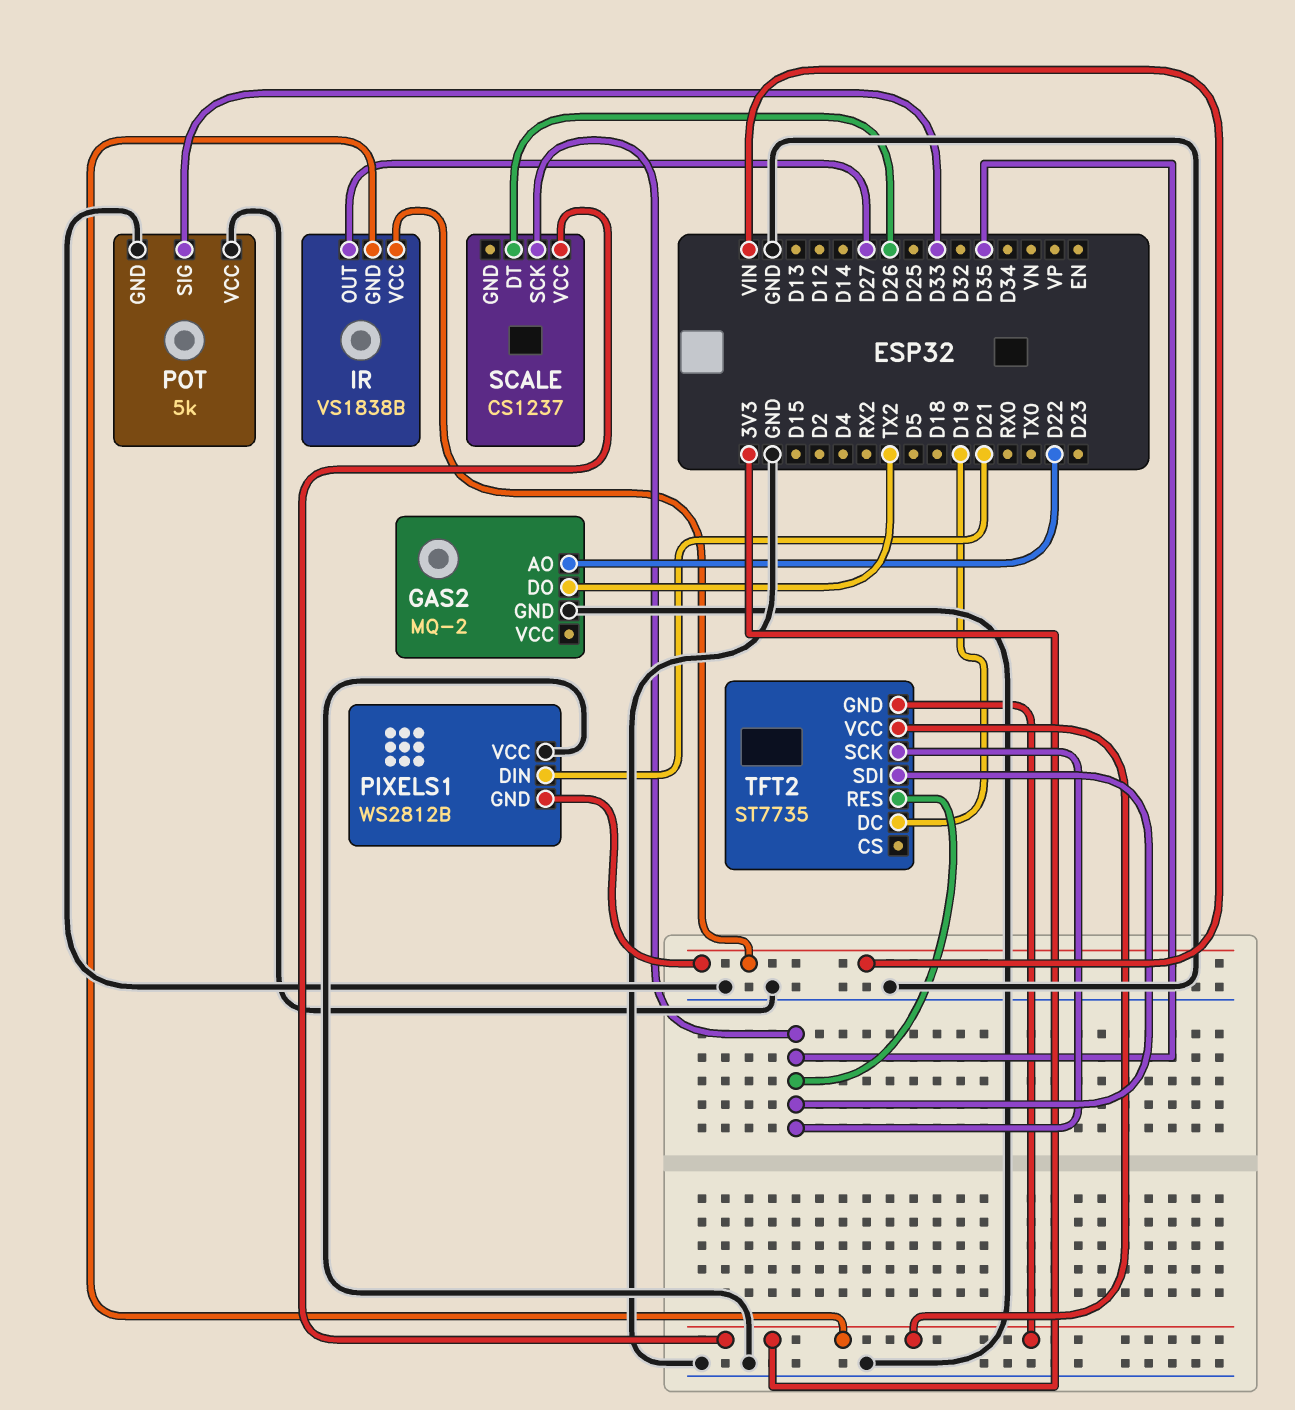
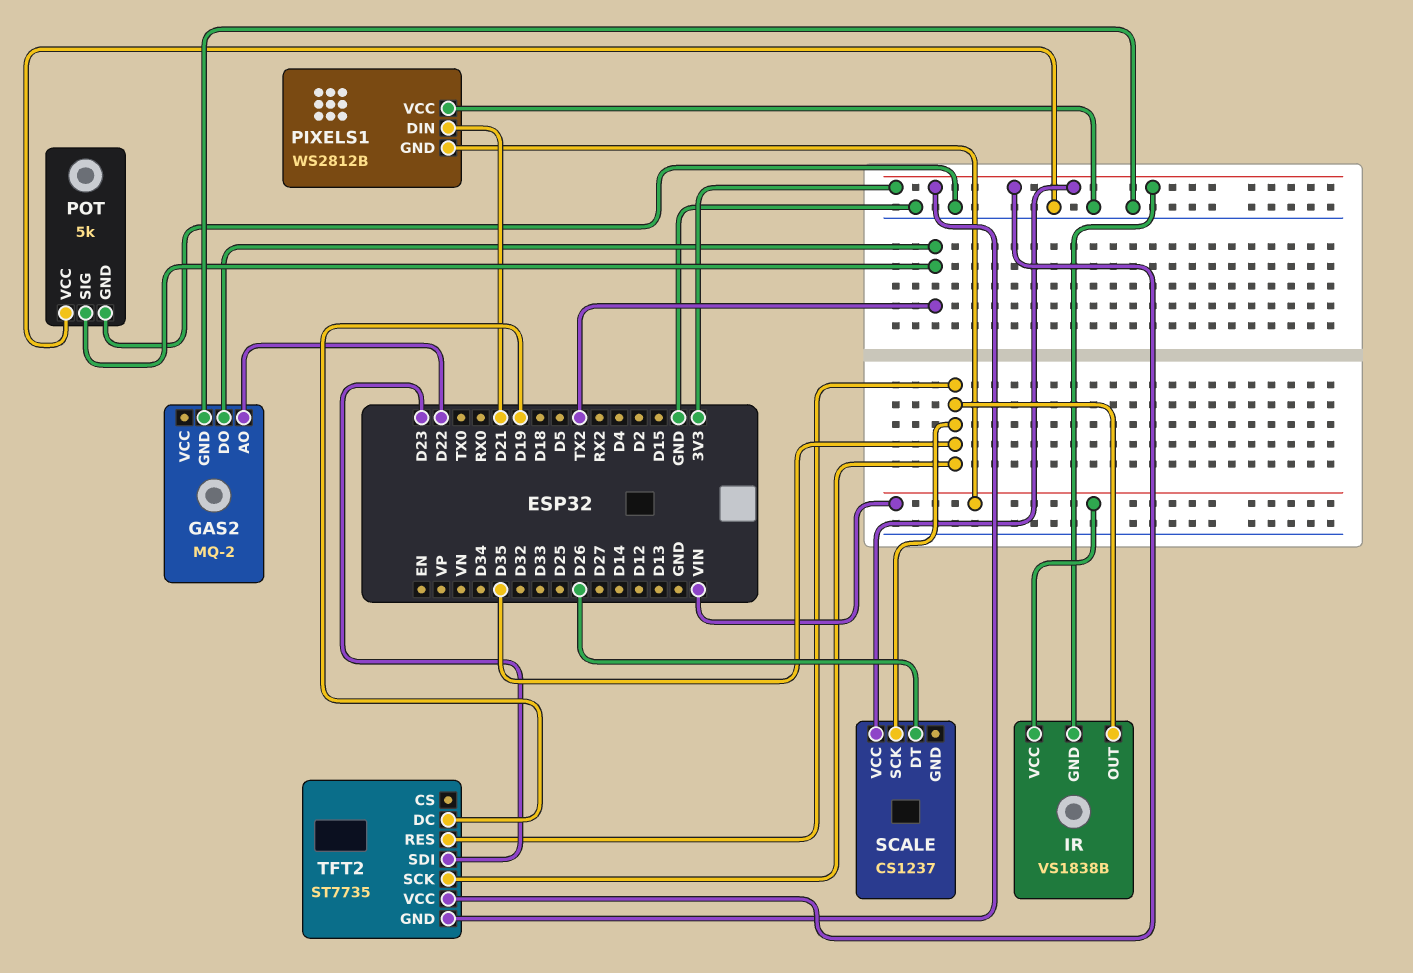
IR pin OUT: D27 -> D35
POT pin SIG: D33 -> TX2
TFT2 pin SDI: D35 -> D23

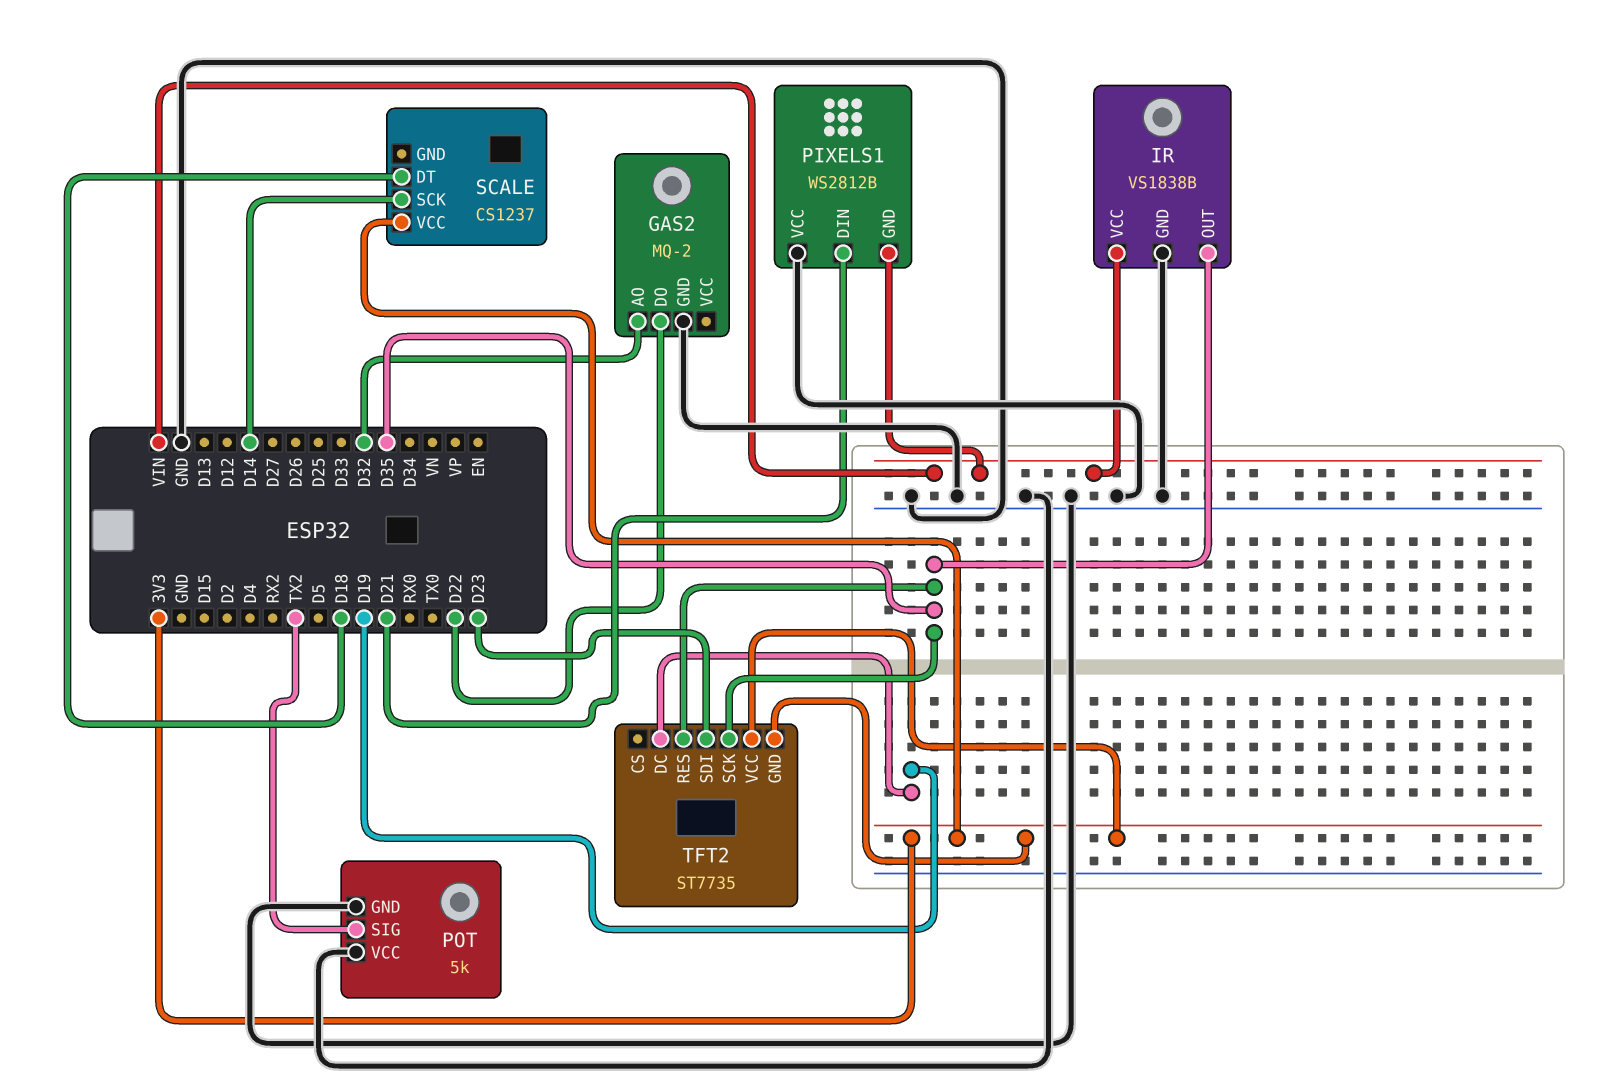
GAS2 pin AO: D22 -> D32
GAS2 pin DO: TX2 -> D22
IR pin GND: 3V3 -> GND
SCALE pin DT: D26 -> D18
SCALE pin SCK: D35 -> D14

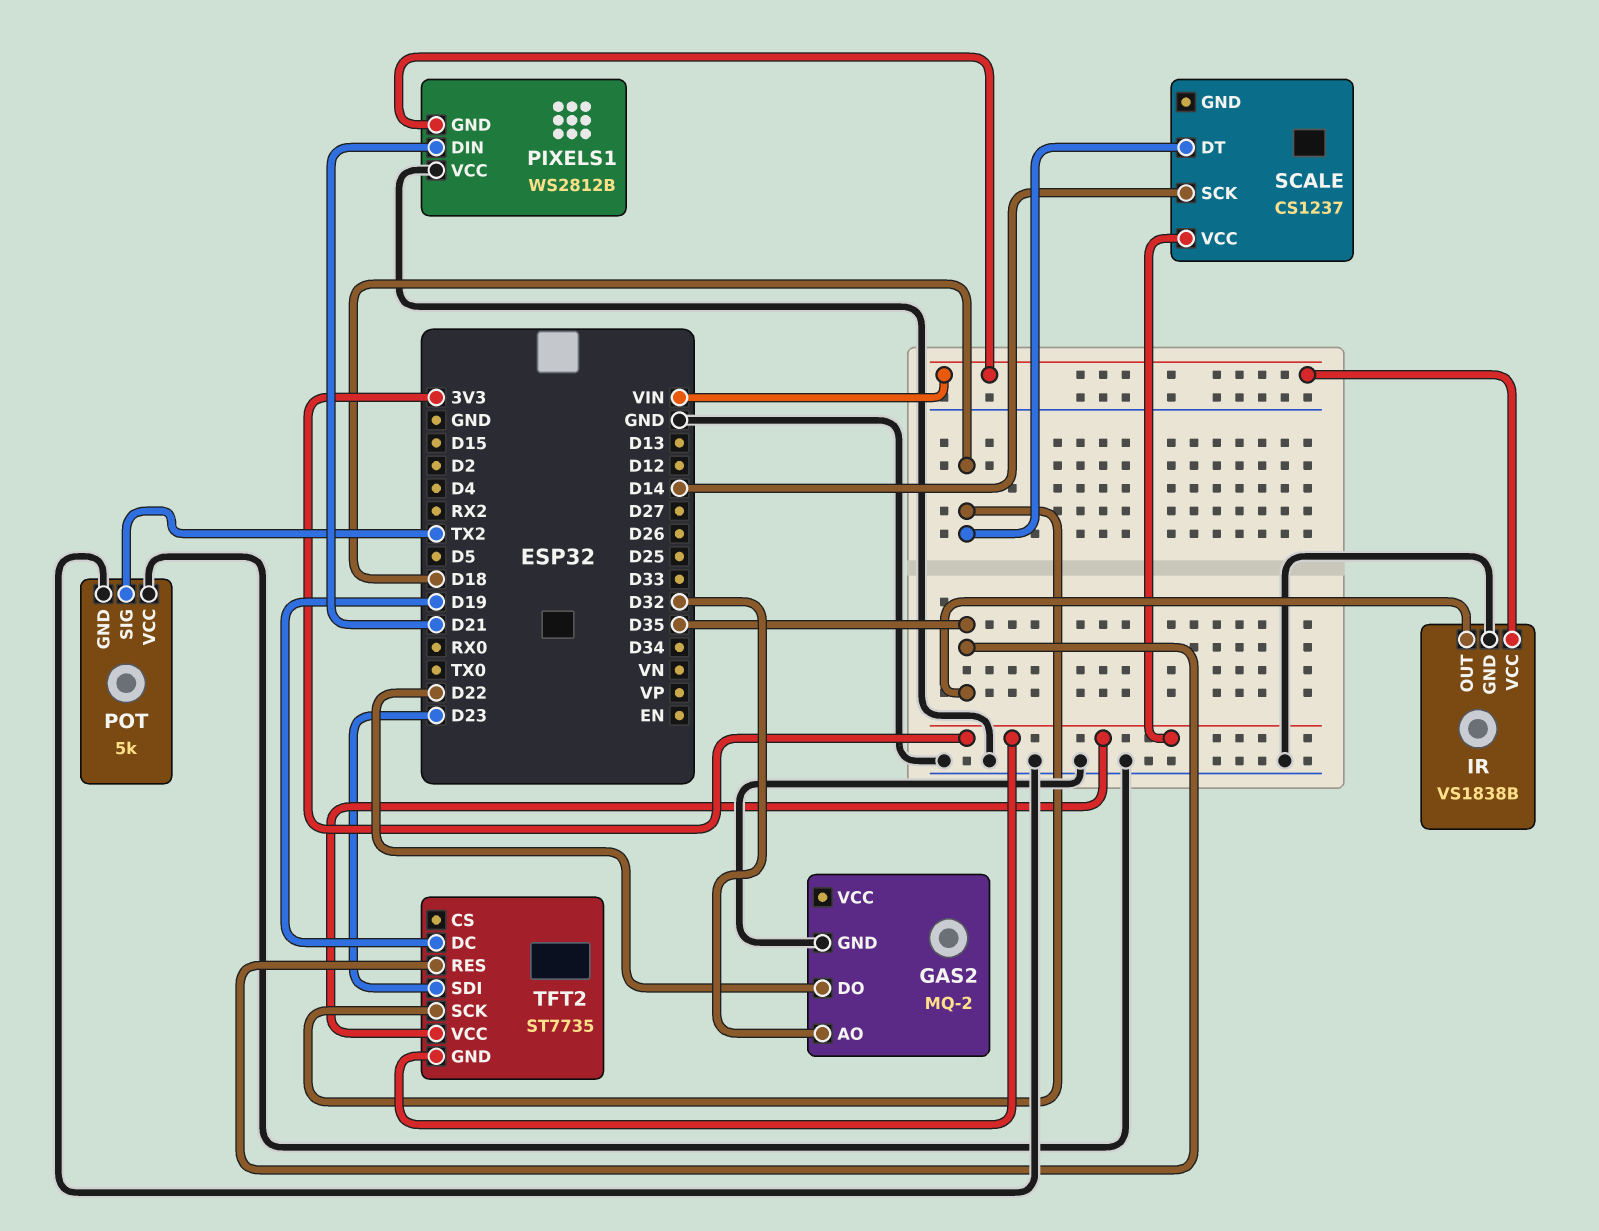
TFT2 pin SCK: D35 -> D18

